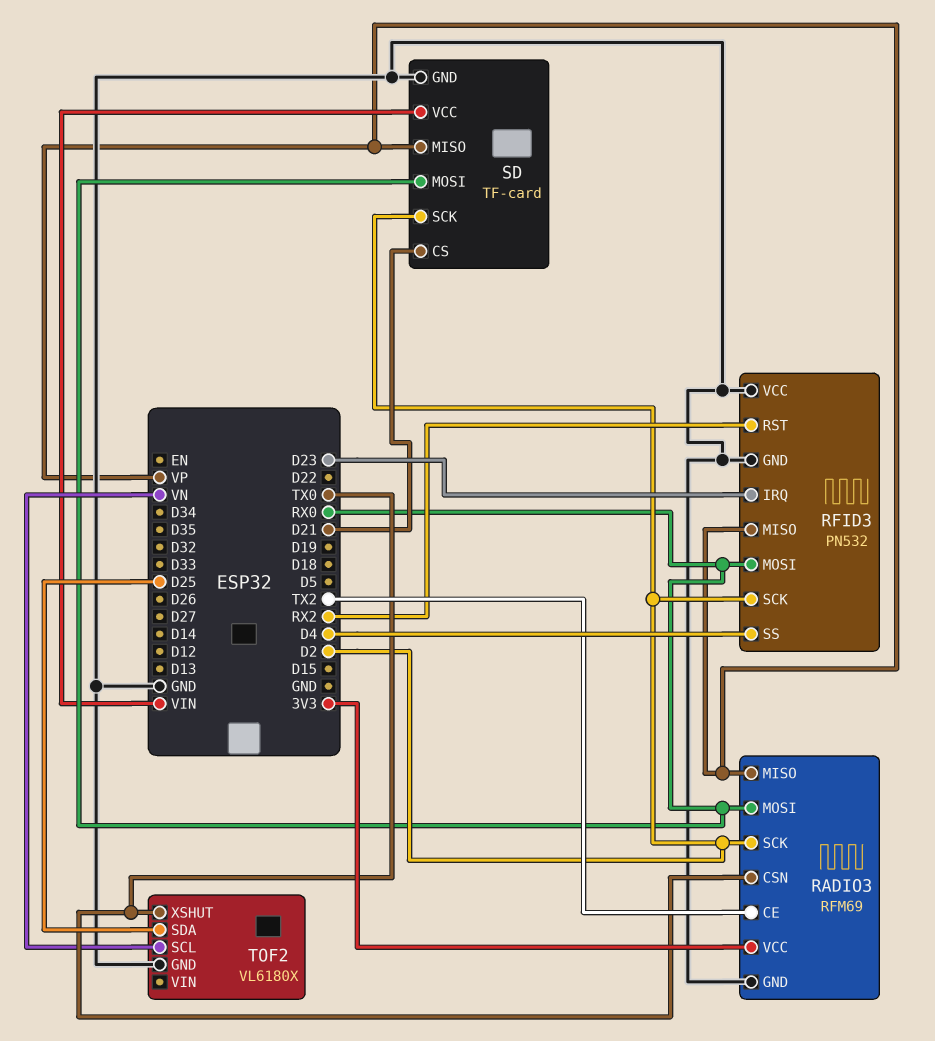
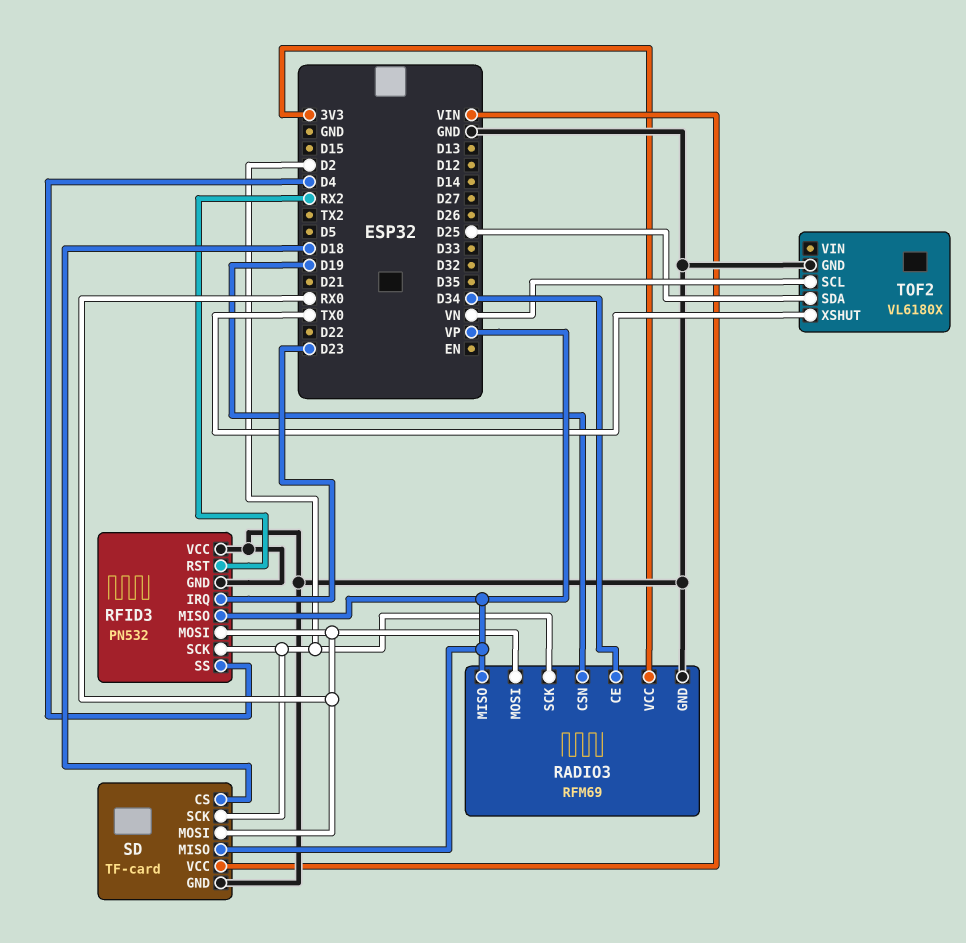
RADIO3 pin CE: TX2 -> D34
RADIO3 pin CSN: TX0 -> D19
SD pin CS: D21 -> D18

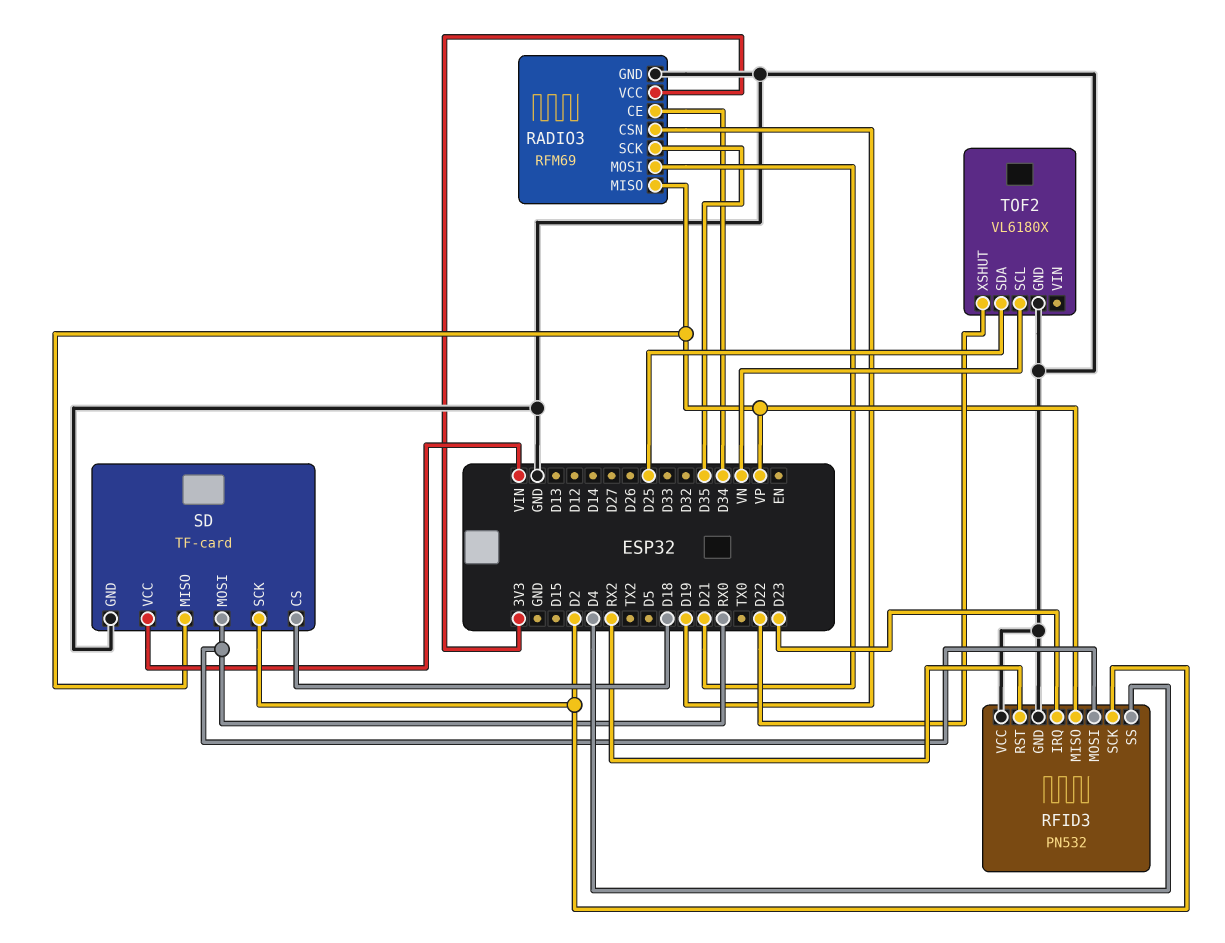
RADIO3 pin MOSI: RX0 -> D21
RADIO3 pin SCK: D2 -> D35
TOF2 pin XSHUT: TX0 -> D22

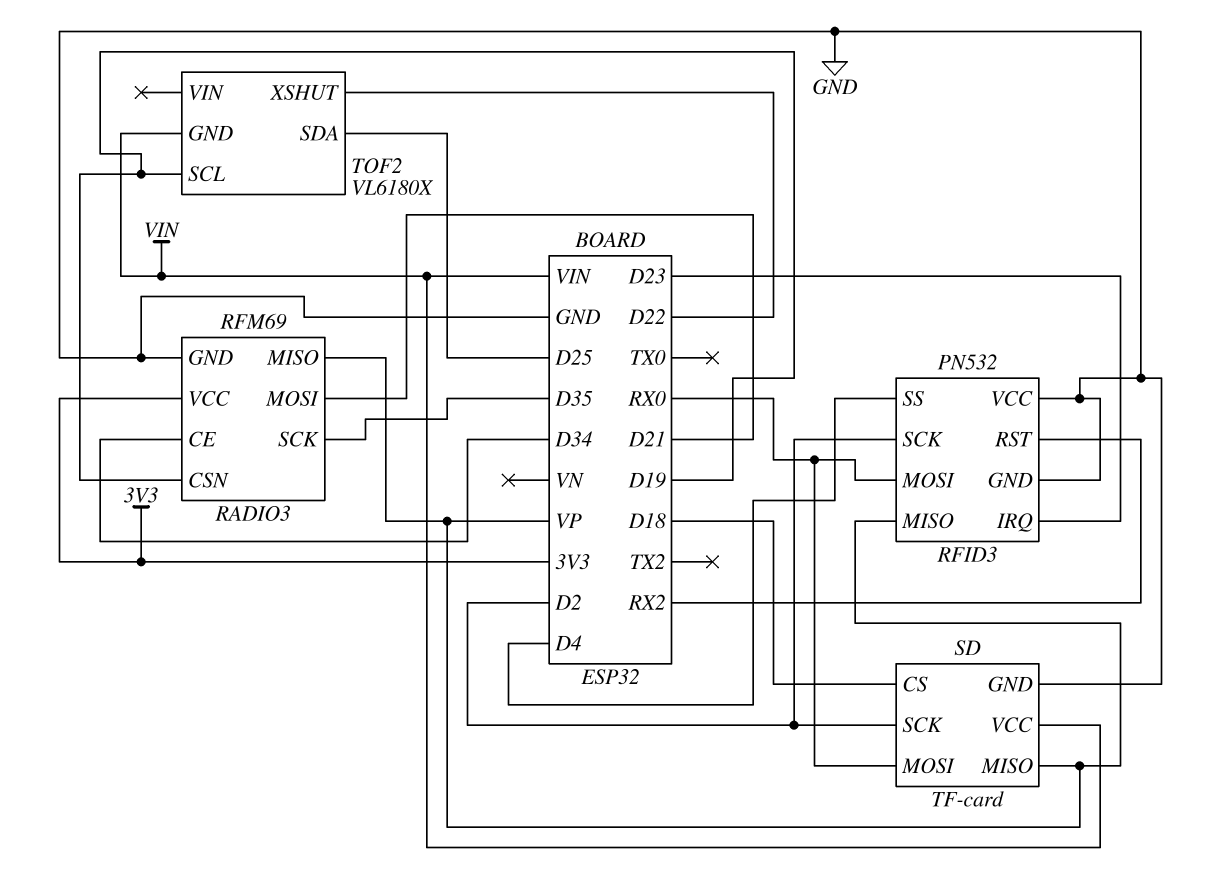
TOF2 pin GND: GND -> VIN
TOF2 pin SCL: VN -> D19

